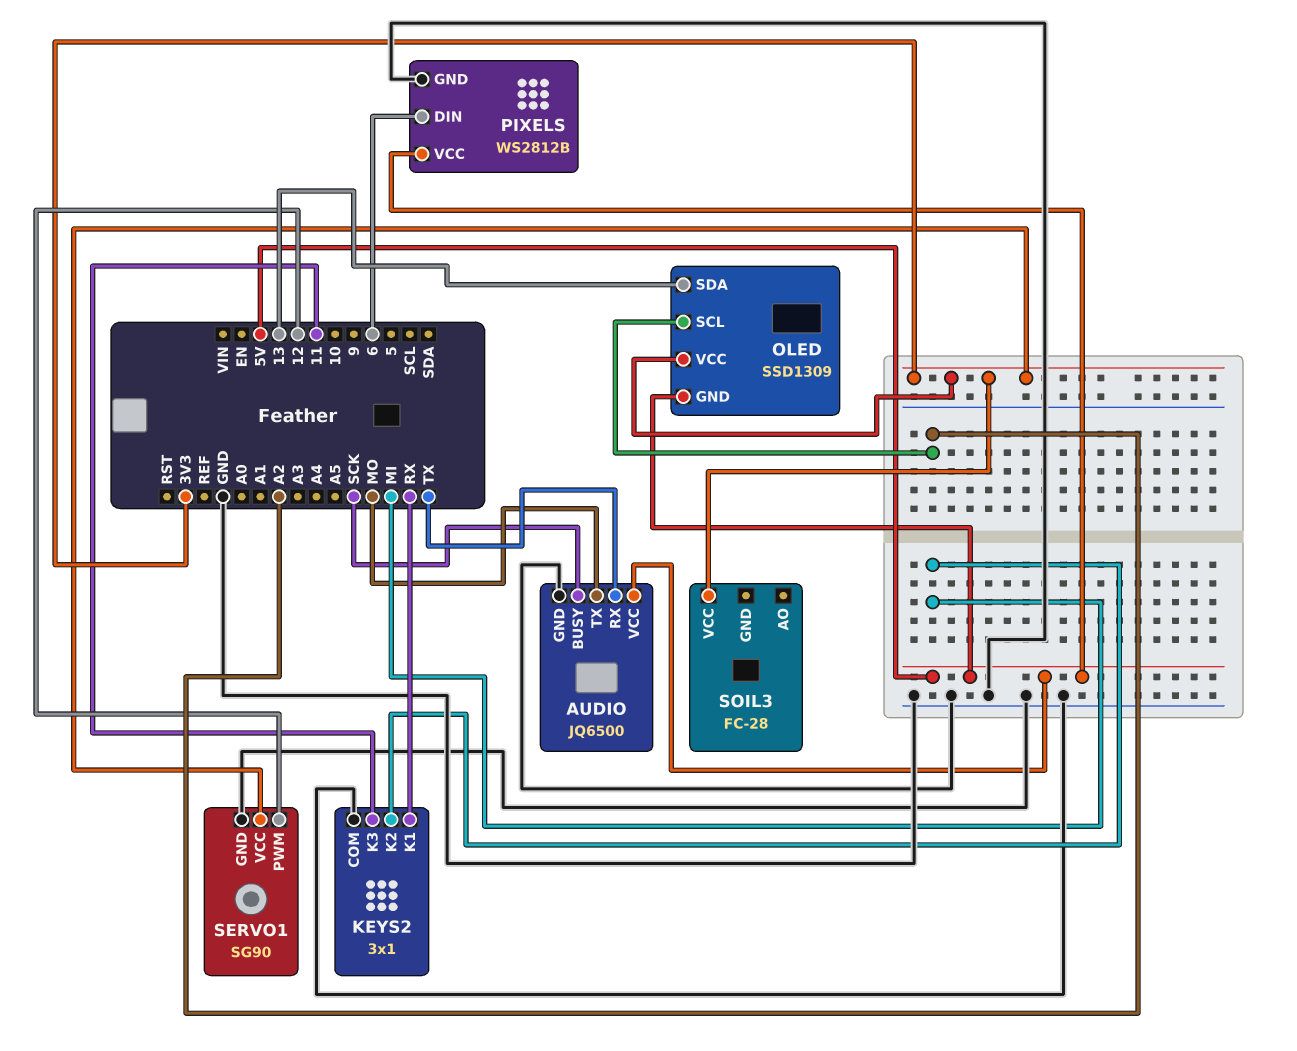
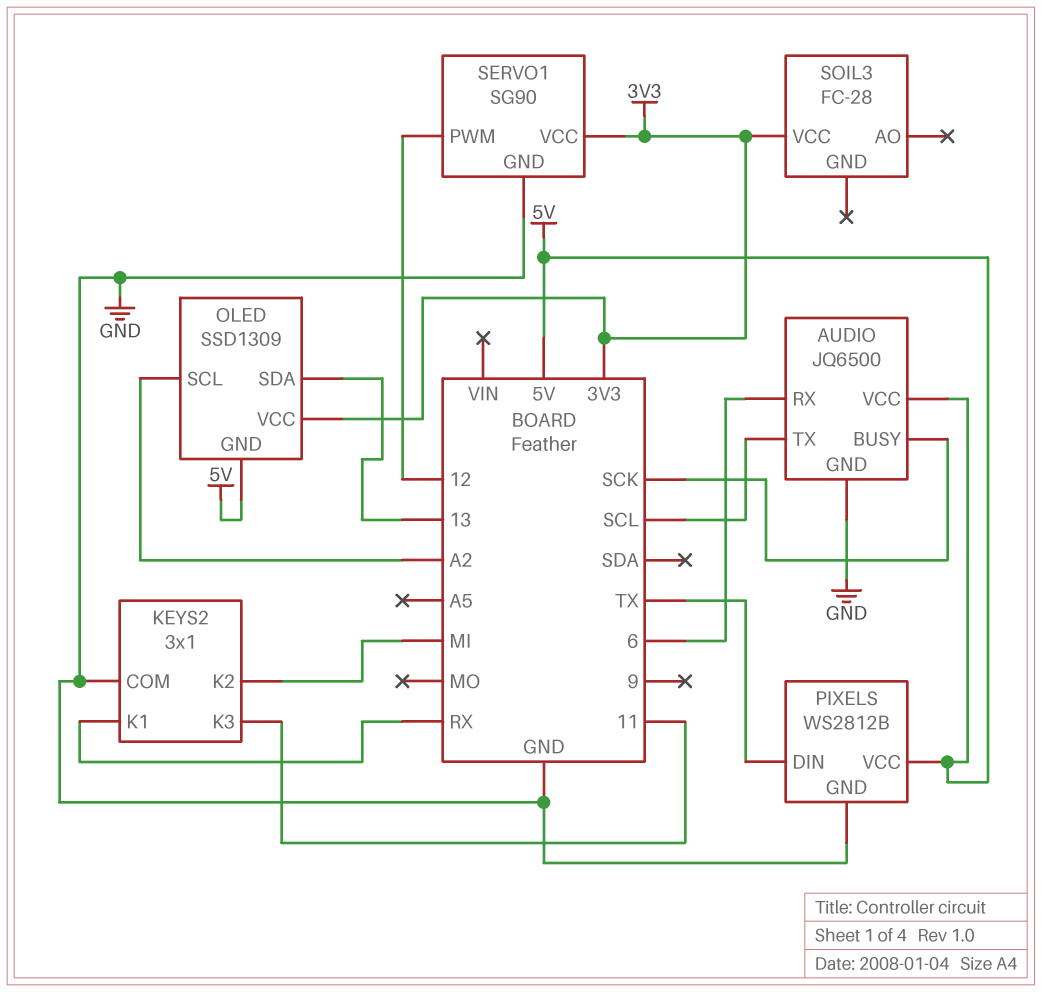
AUDIO pin RX: TX -> 6
AUDIO pin TX: MO -> SCL
PIXELS pin DIN: 6 -> TX

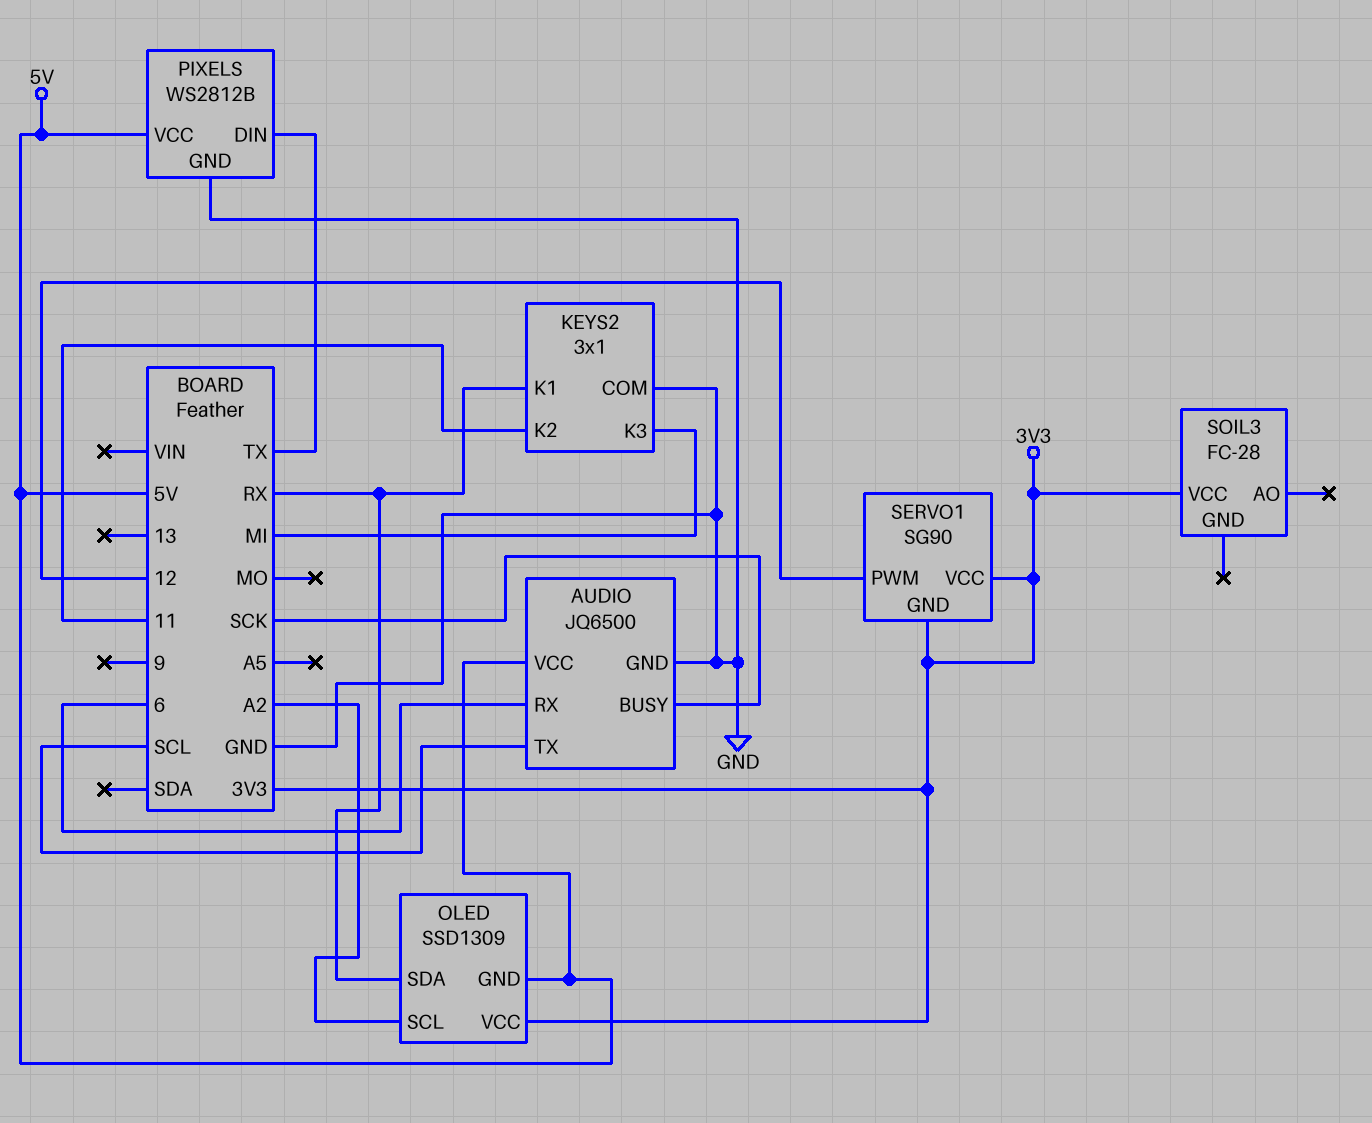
KEYS2 pin K2: MI -> 11
KEYS2 pin K3: 11 -> MI
OLED pin SDA: 13 -> RX
SERVO1 pin GND: GND -> 3V3

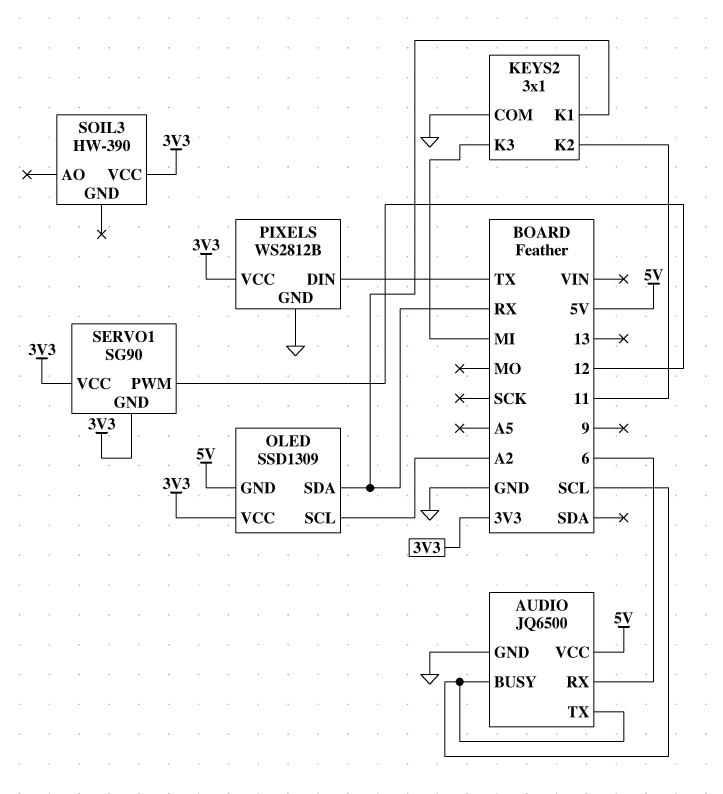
AUDIO pin BUSY: SCK -> SCL
PIXELS pin VCC: 5V -> 3V3
SOIL3: FC-28 -> HW-390

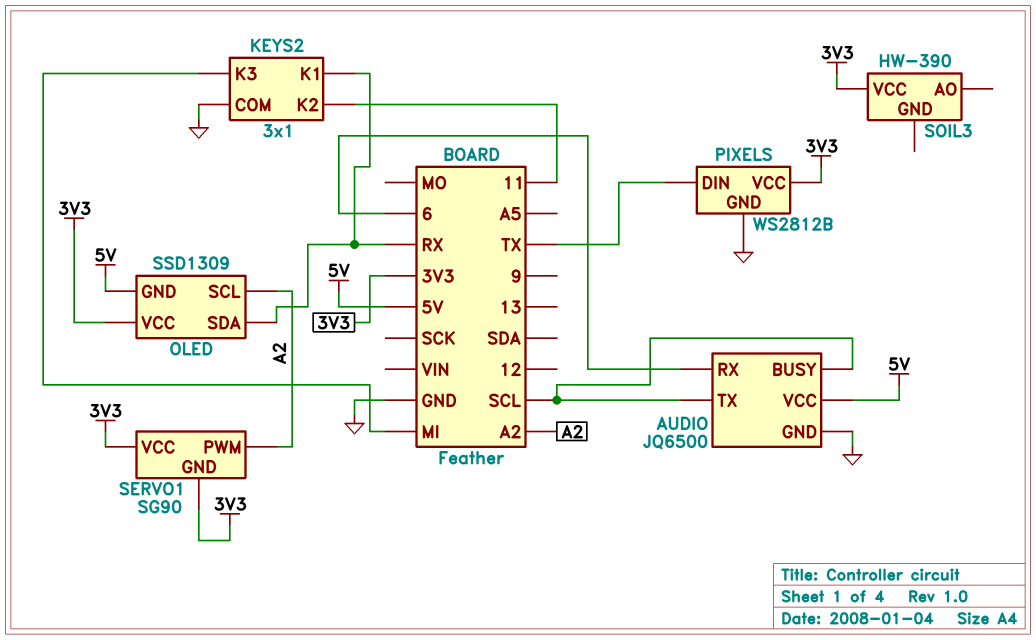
SERVO1 pin PWM: 12 -> A2

